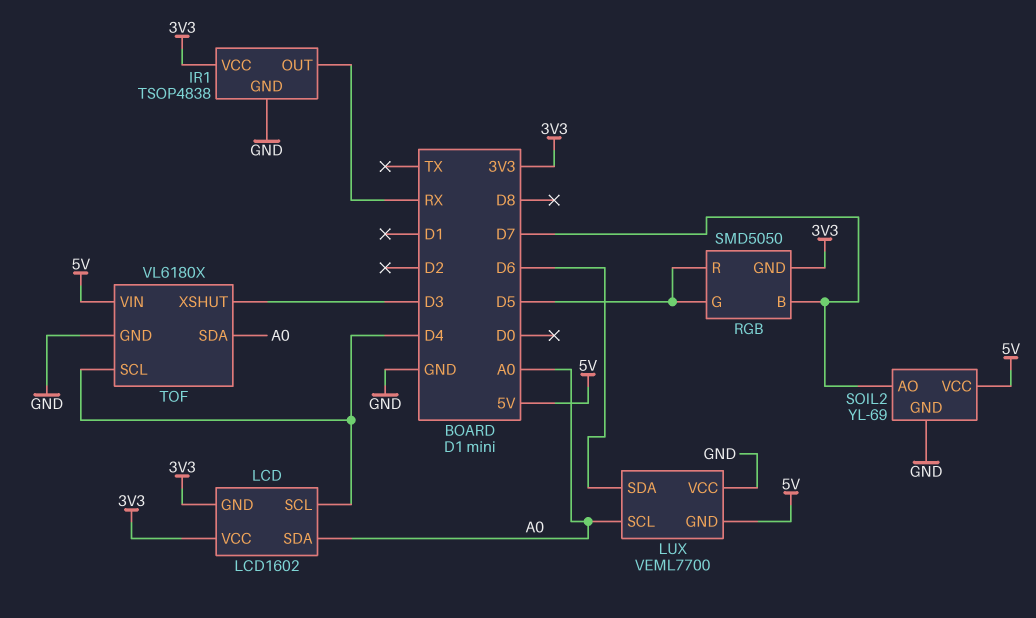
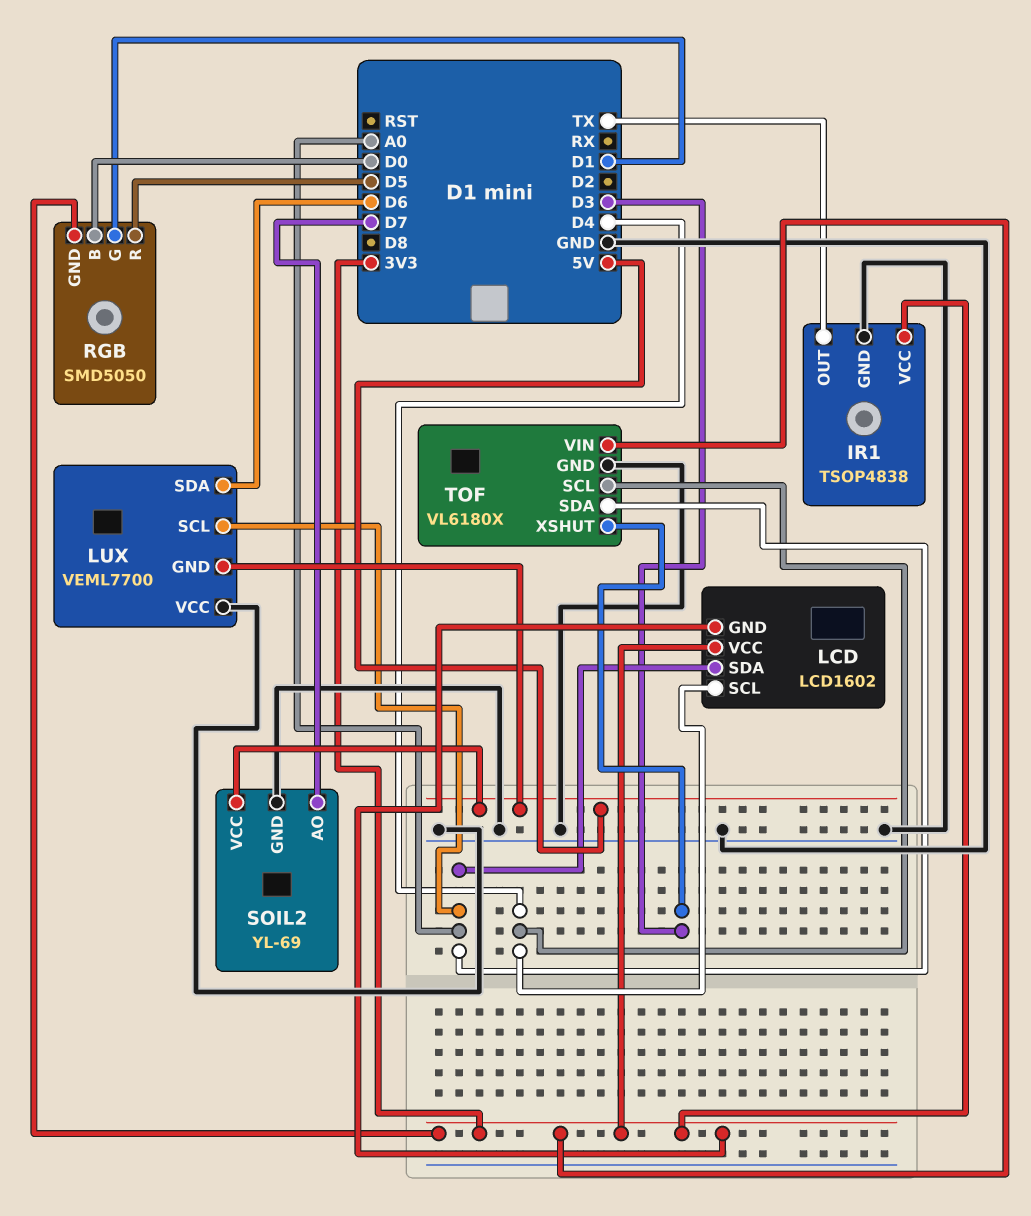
IR1 pin OUT: RX -> TX
RGB pin B: D7 -> D0
RGB pin G: D5 -> D1
TOF pin VIN: 5V -> 3V3

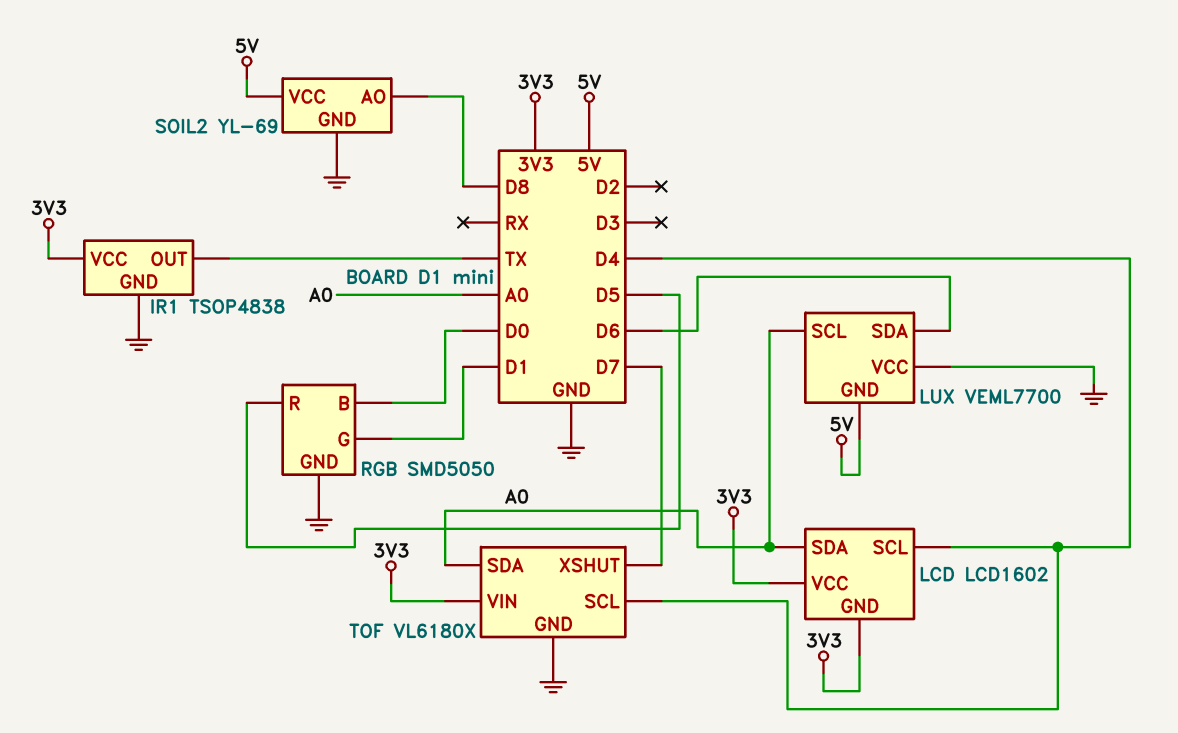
RGB pin GND: 3V3 -> GND
SOIL2 pin AO: D7 -> D8
TOF pin XSHUT: D3 -> D7

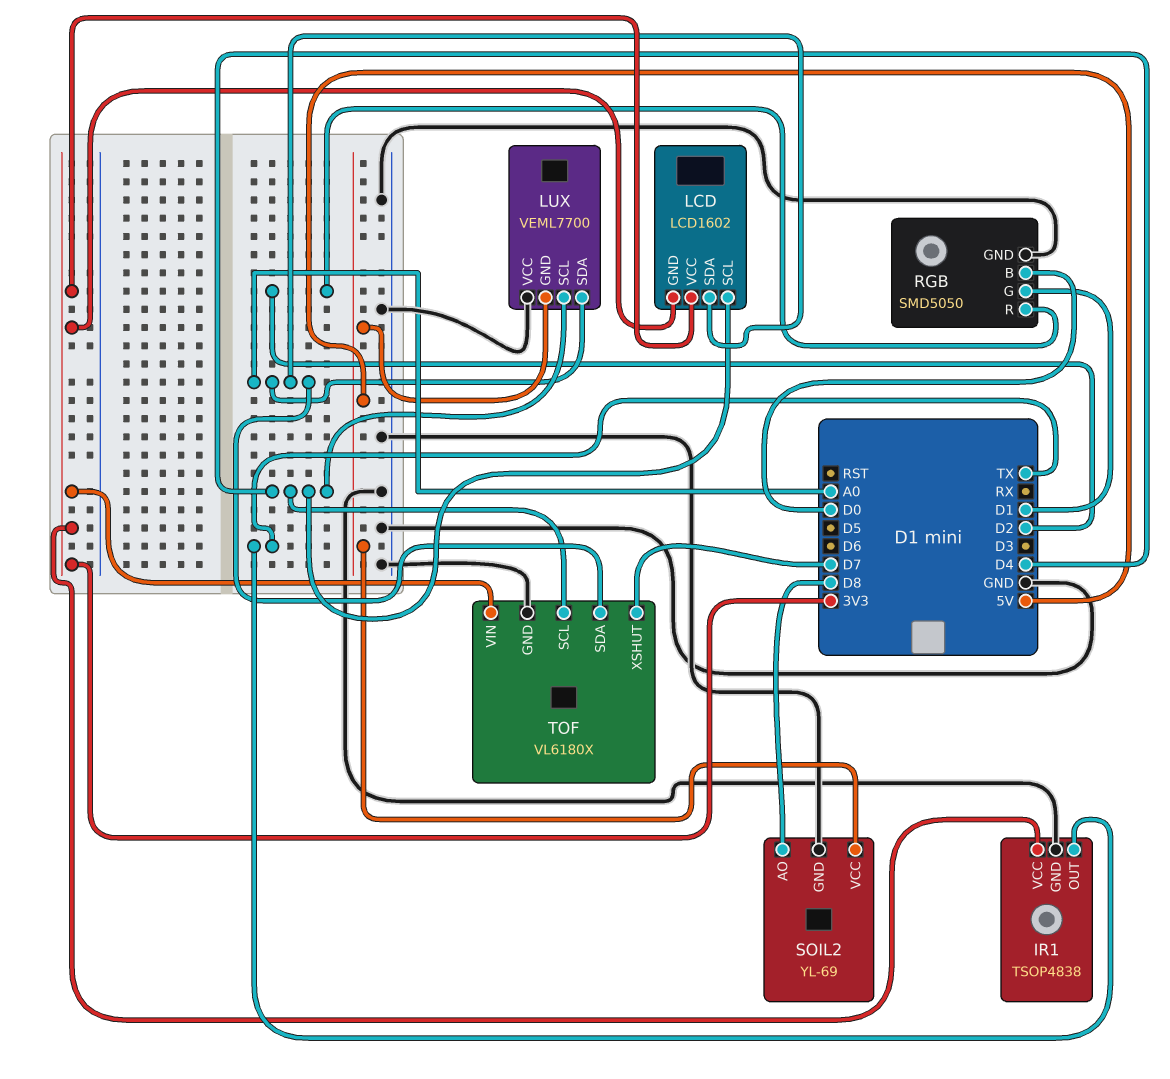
LUX pin SCL: A0 -> D4
LUX pin SDA: D6 -> A0
RGB pin R: D5 -> D2

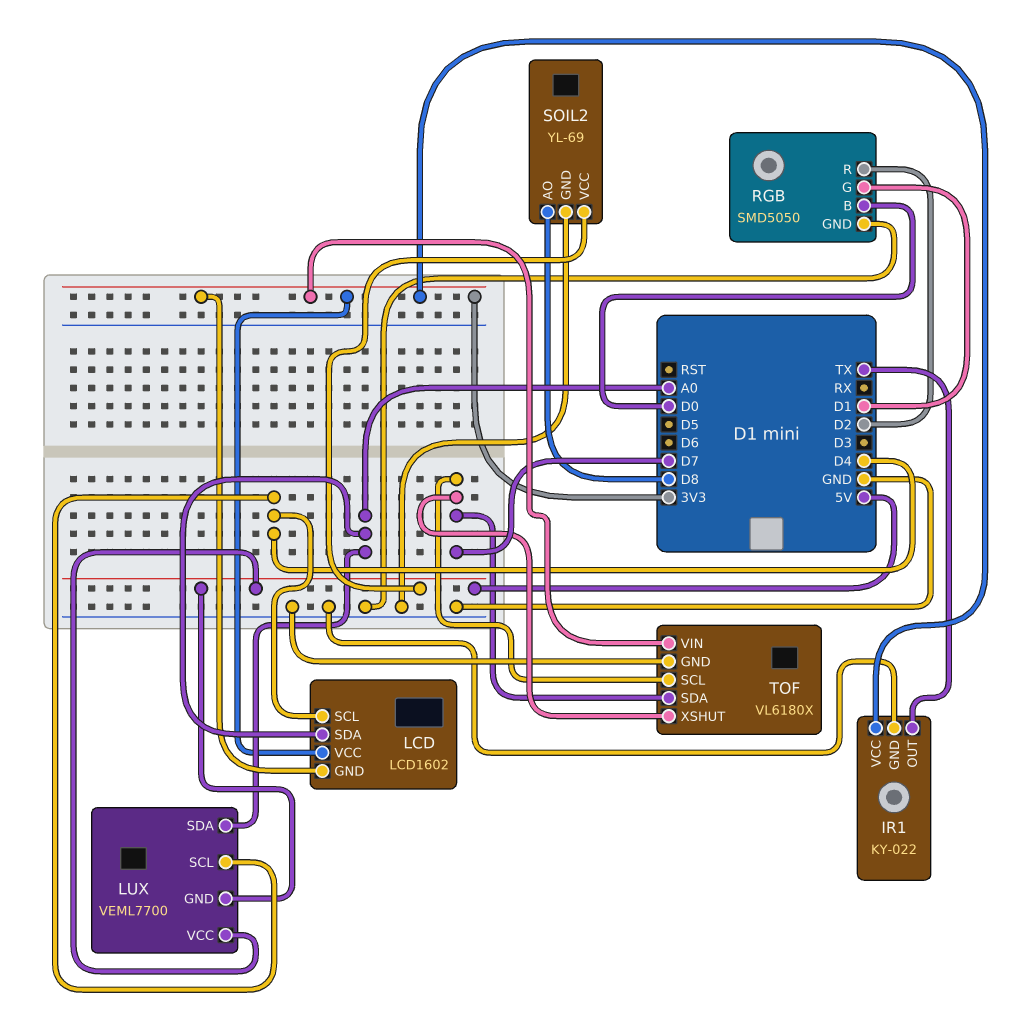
IR1: TSOP4838 -> KY-022
LUX pin VCC: GND -> 5V
TOF pin SCL: D4 -> D7
TOF pin SDA: A0 -> D7

